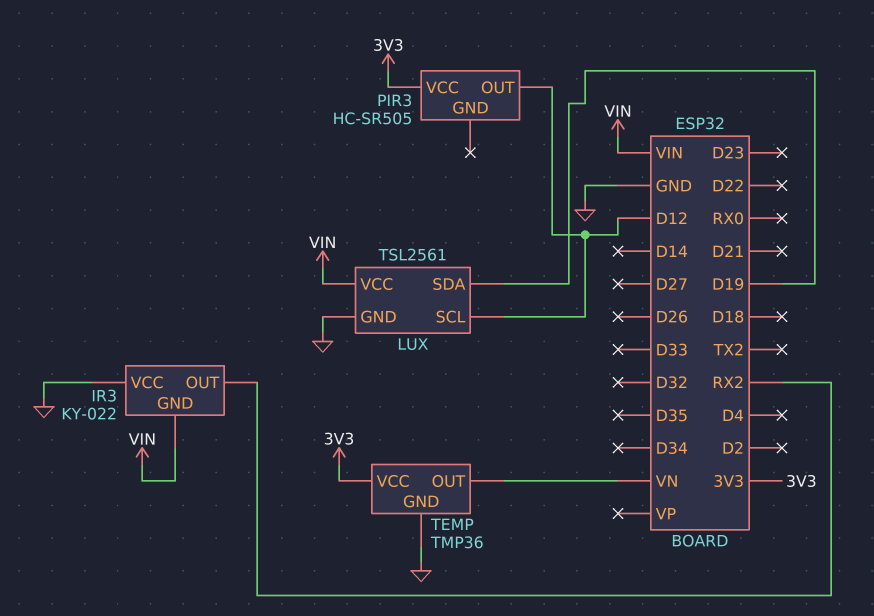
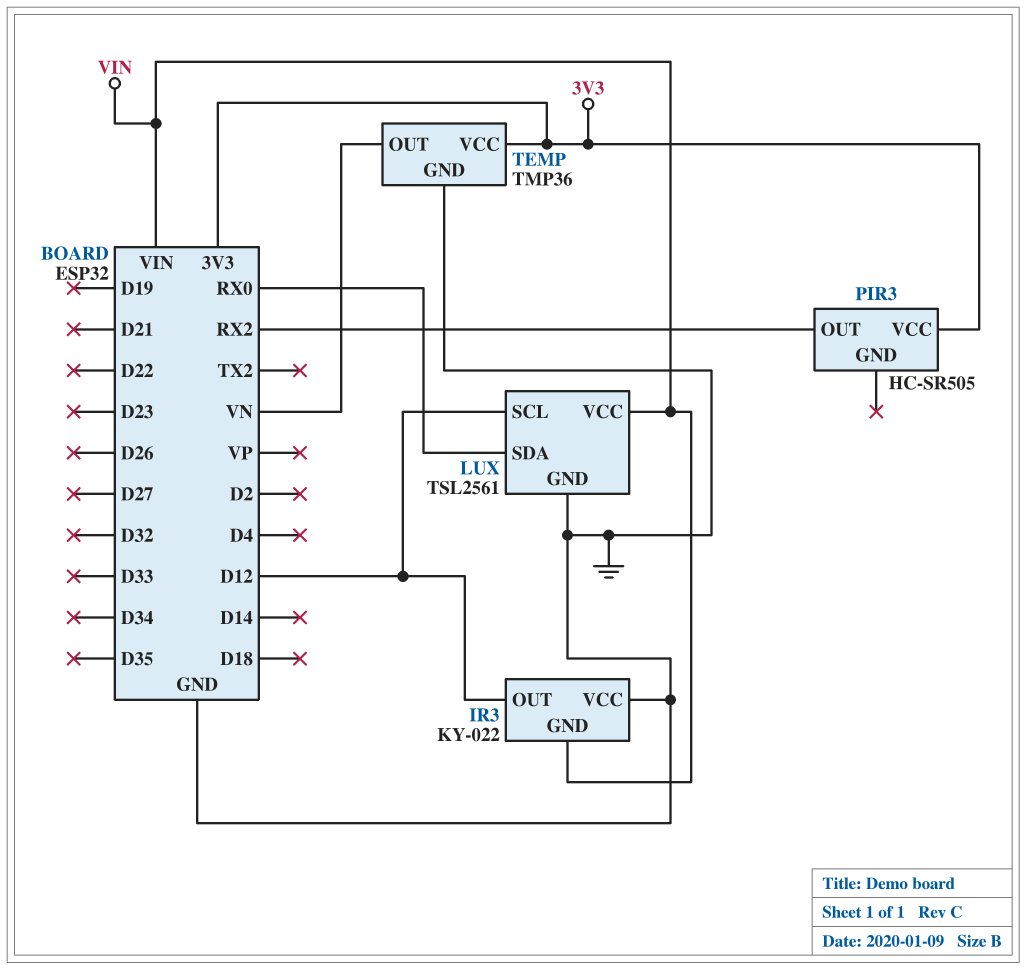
IR3 pin OUT: RX2 -> D12
LUX pin SDA: D19 -> RX0
PIR3 pin OUT: D12 -> RX2

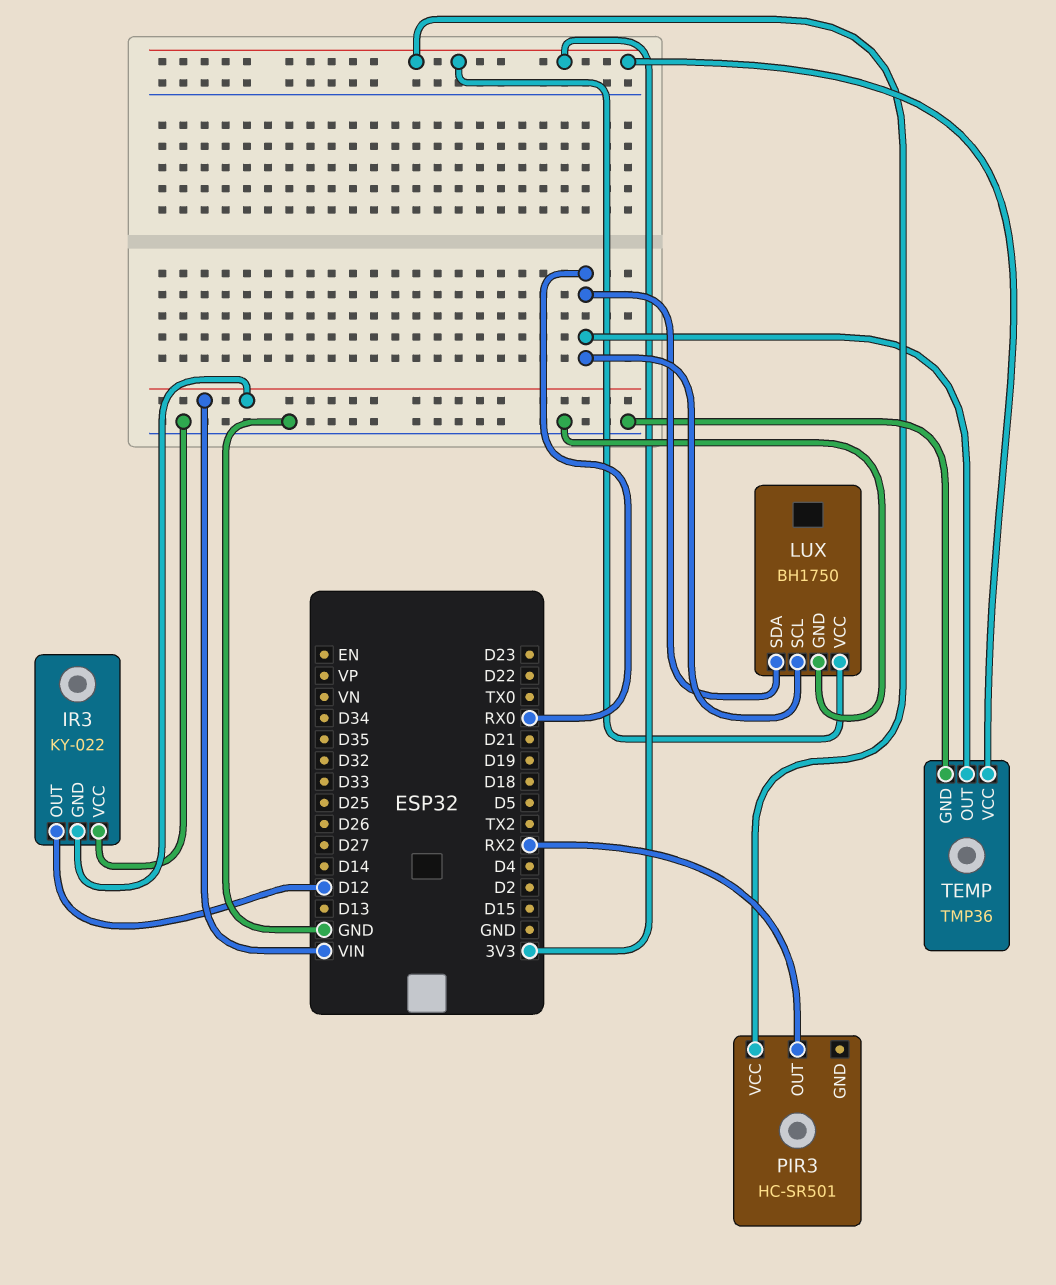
LUX: TSL2561 -> BH1750
LUX pin SCL: D12 -> RX0
LUX pin VCC: VIN -> 3V3
PIR3: HC-SR505 -> HC-SR501
TEMP pin OUT: VN -> RX0

